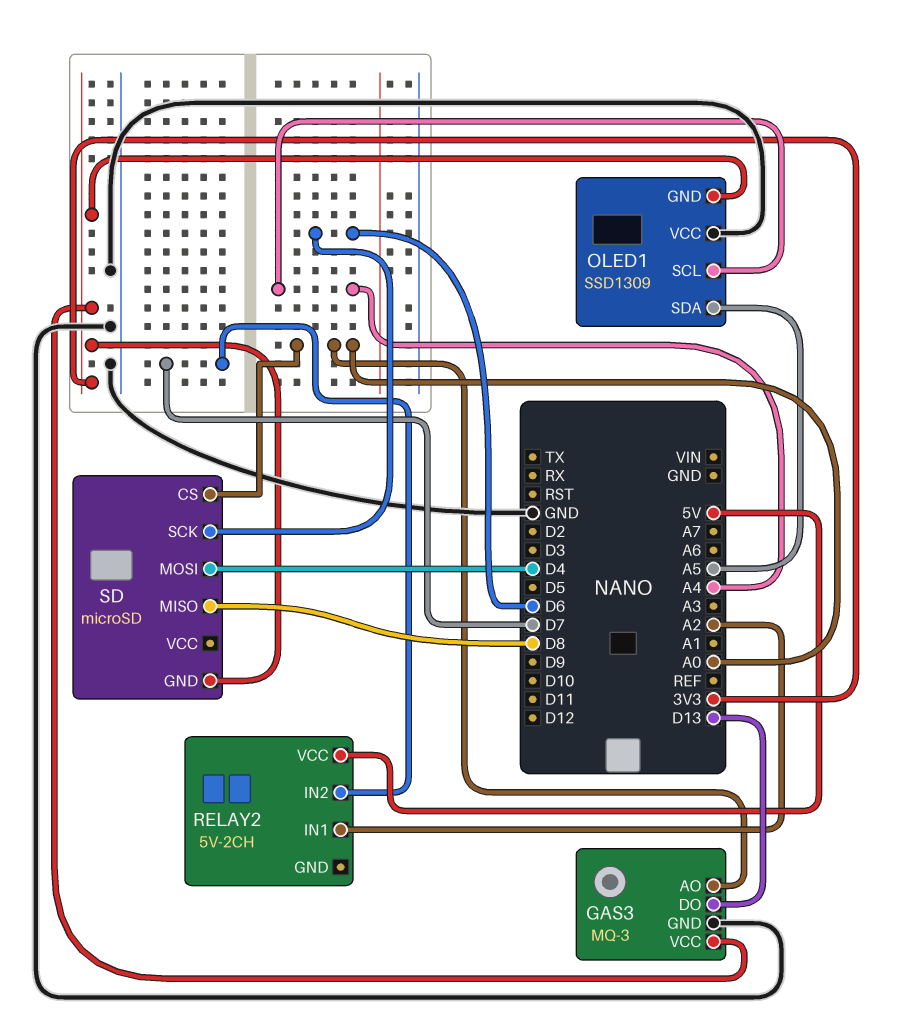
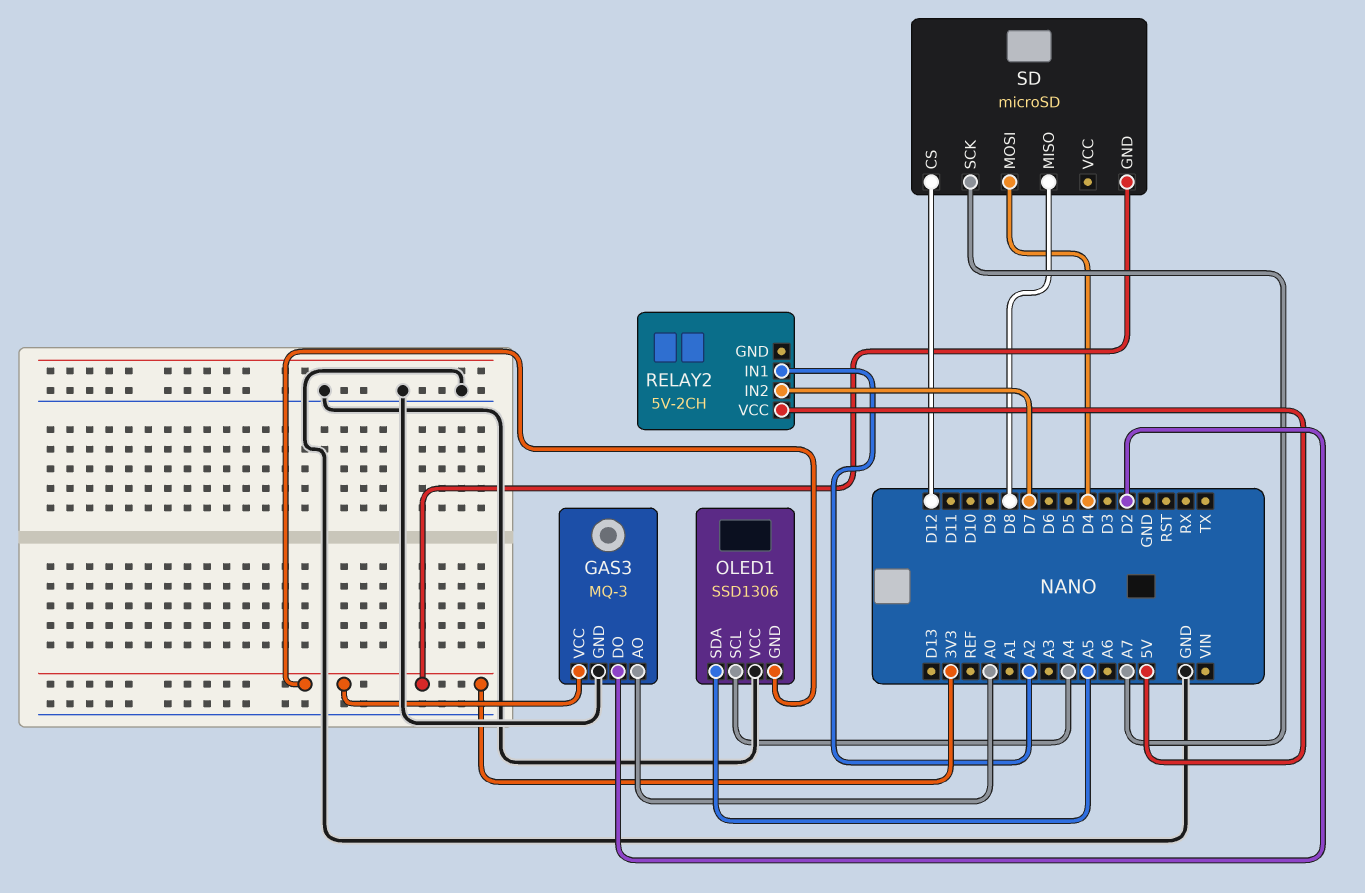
GAS3 pin DO: D13 -> D2
OLED1: SSD1309 -> SSD1306
SD pin CS: A0 -> D12
SD pin SCK: D6 -> A7

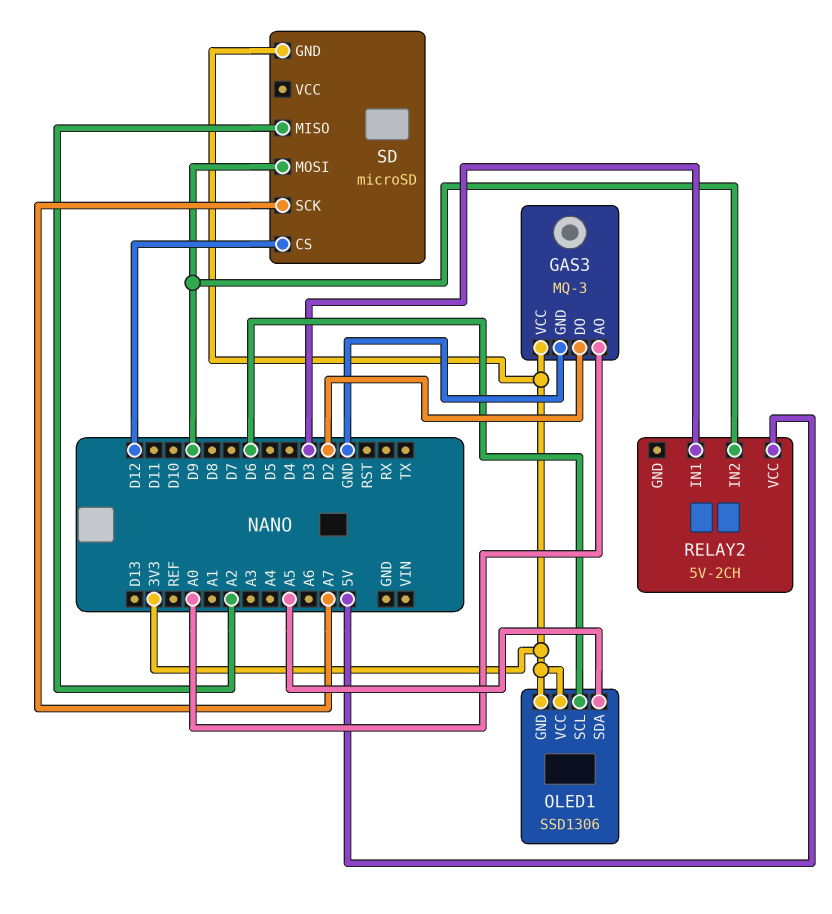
OLED1 pin SCL: A4 -> D6
OLED1 pin VCC: GND -> 3V3
RELAY2 pin IN1: A2 -> D3
RELAY2 pin IN2: D7 -> D9
SD pin MISO: D8 -> A2
SD pin MOSI: D4 -> D9

